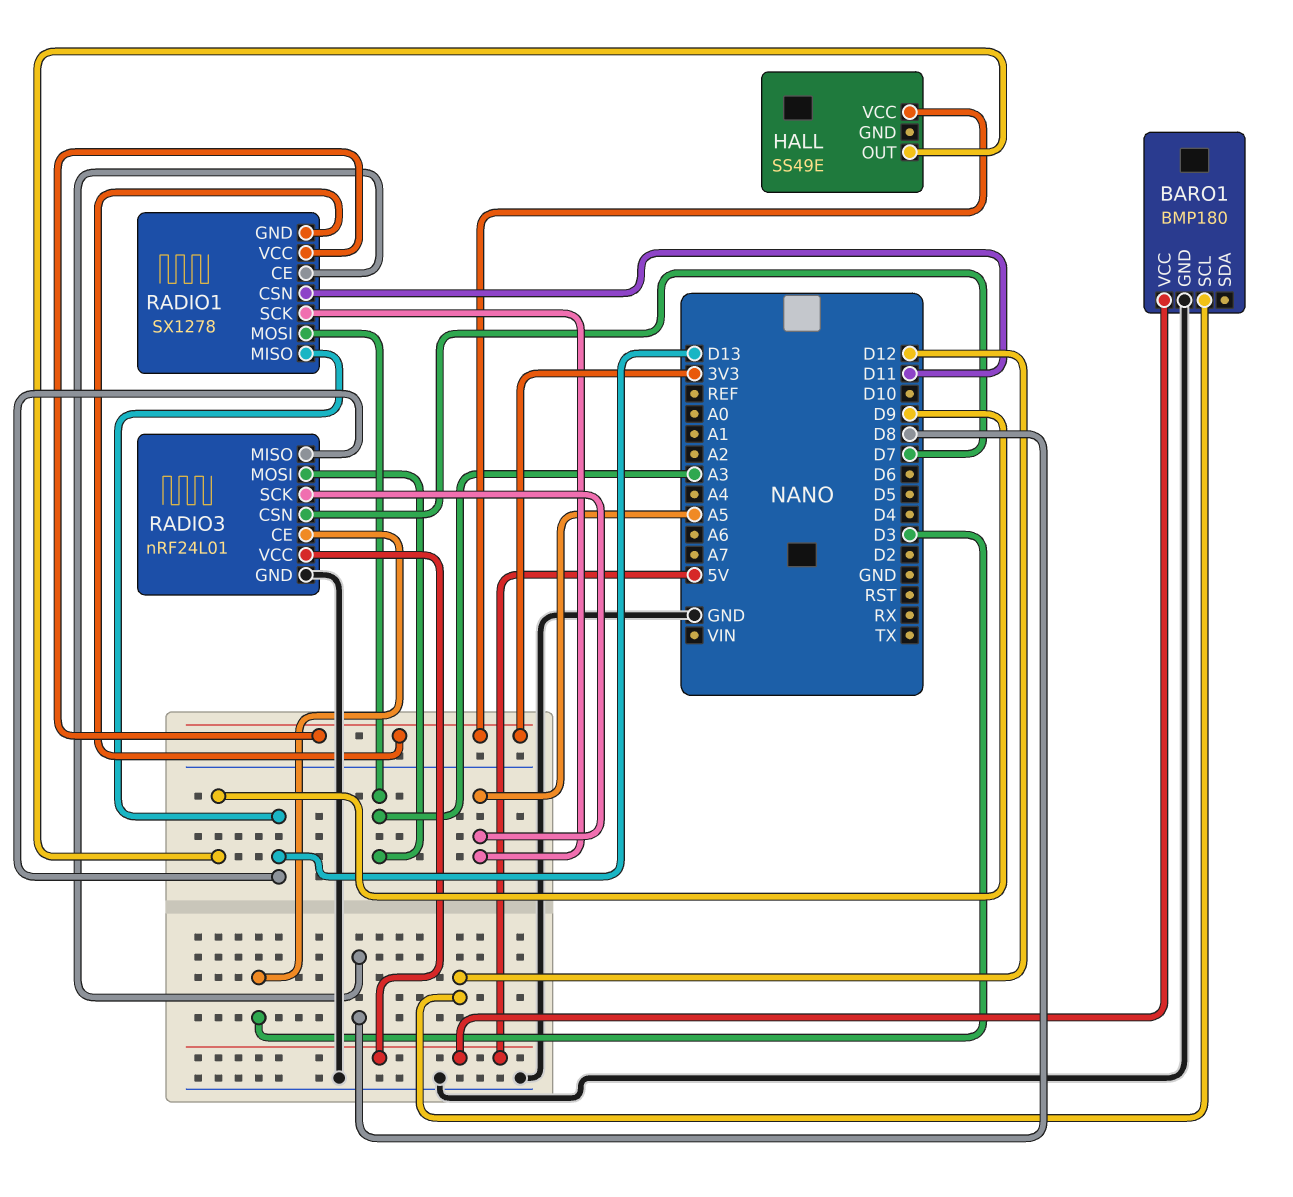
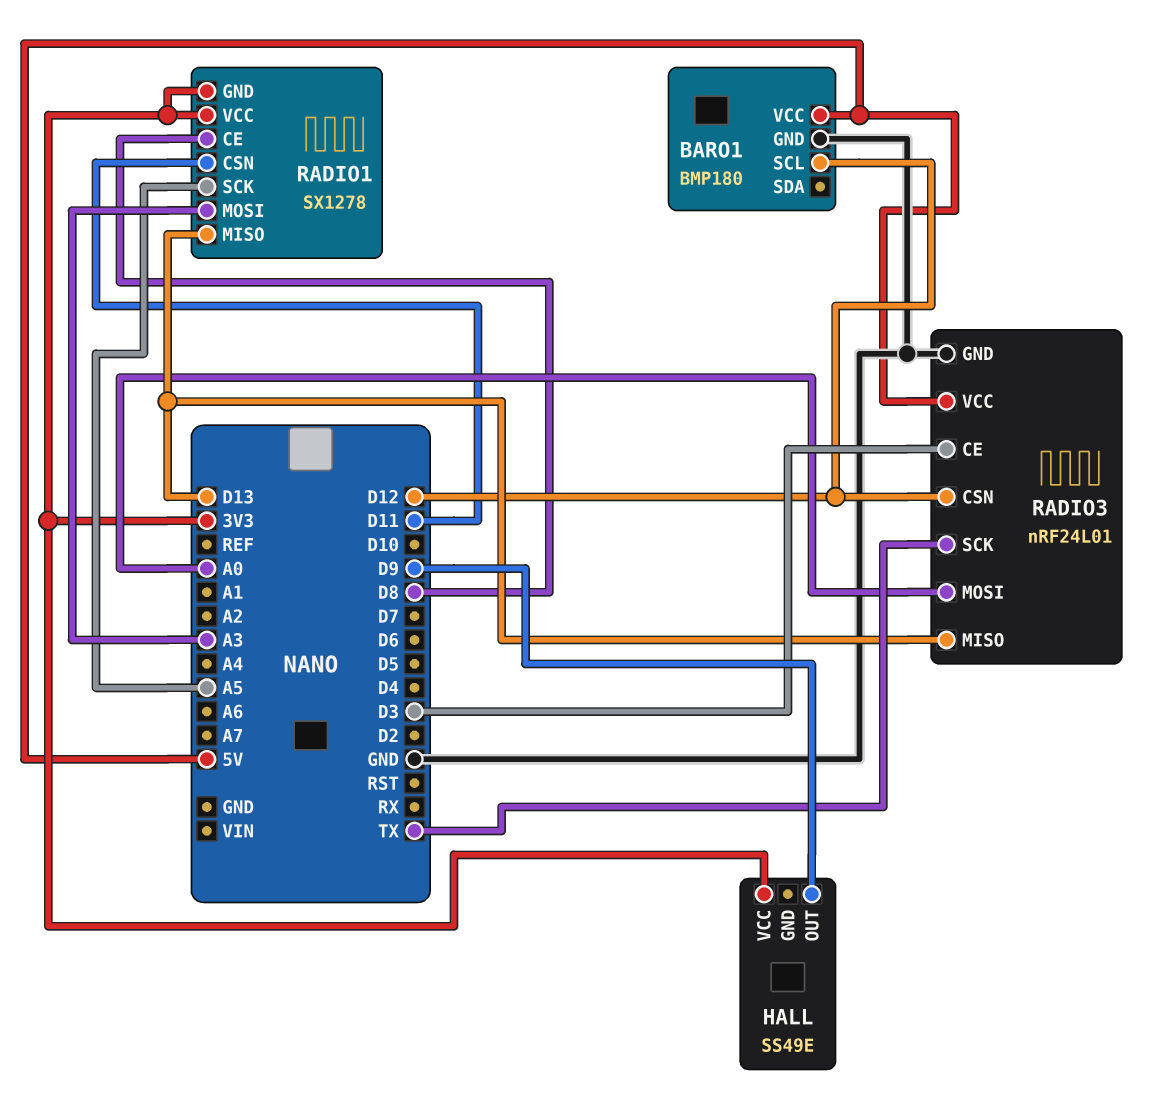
RADIO3 pin CSN: D7 -> D12
RADIO3 pin MOSI: A3 -> A0
RADIO3 pin SCK: A5 -> TX

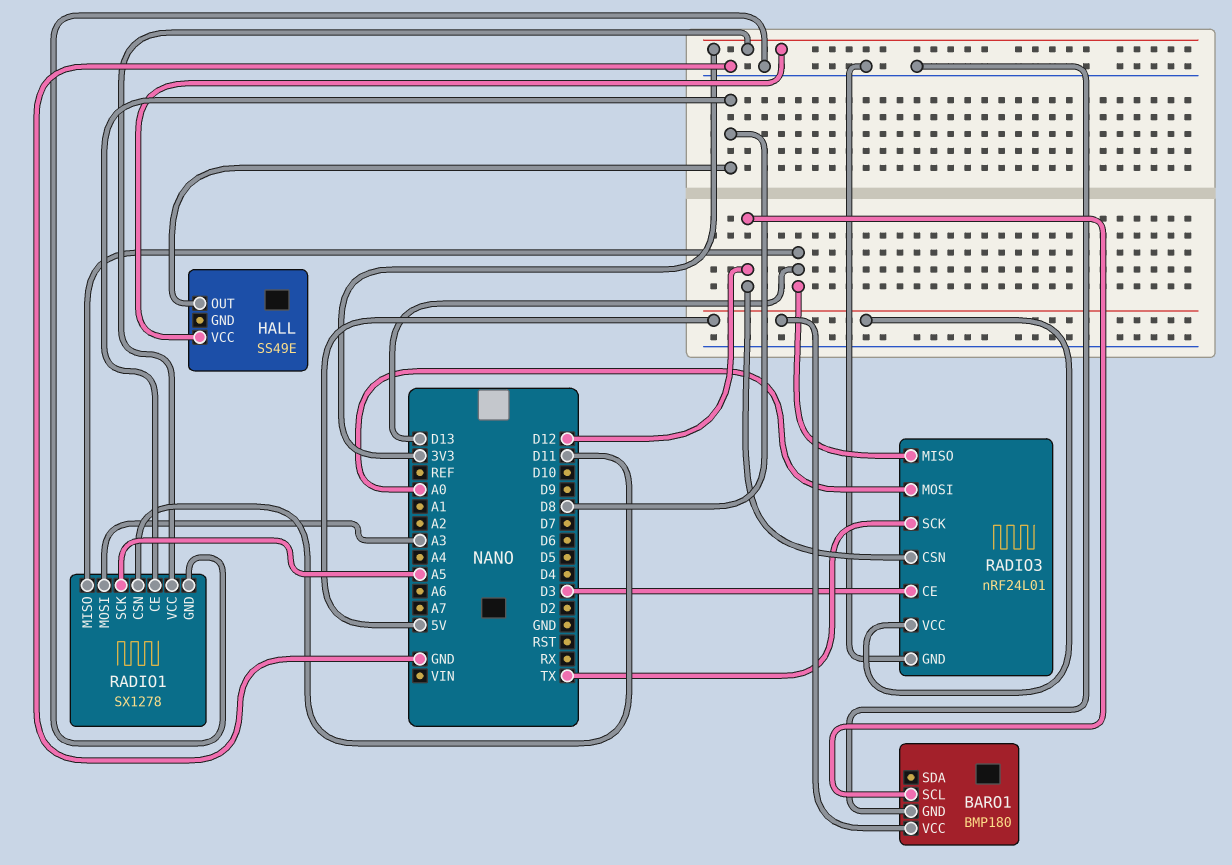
HALL pin OUT: D9 -> D8
RADIO1 pin GND: 3V3 -> GND

